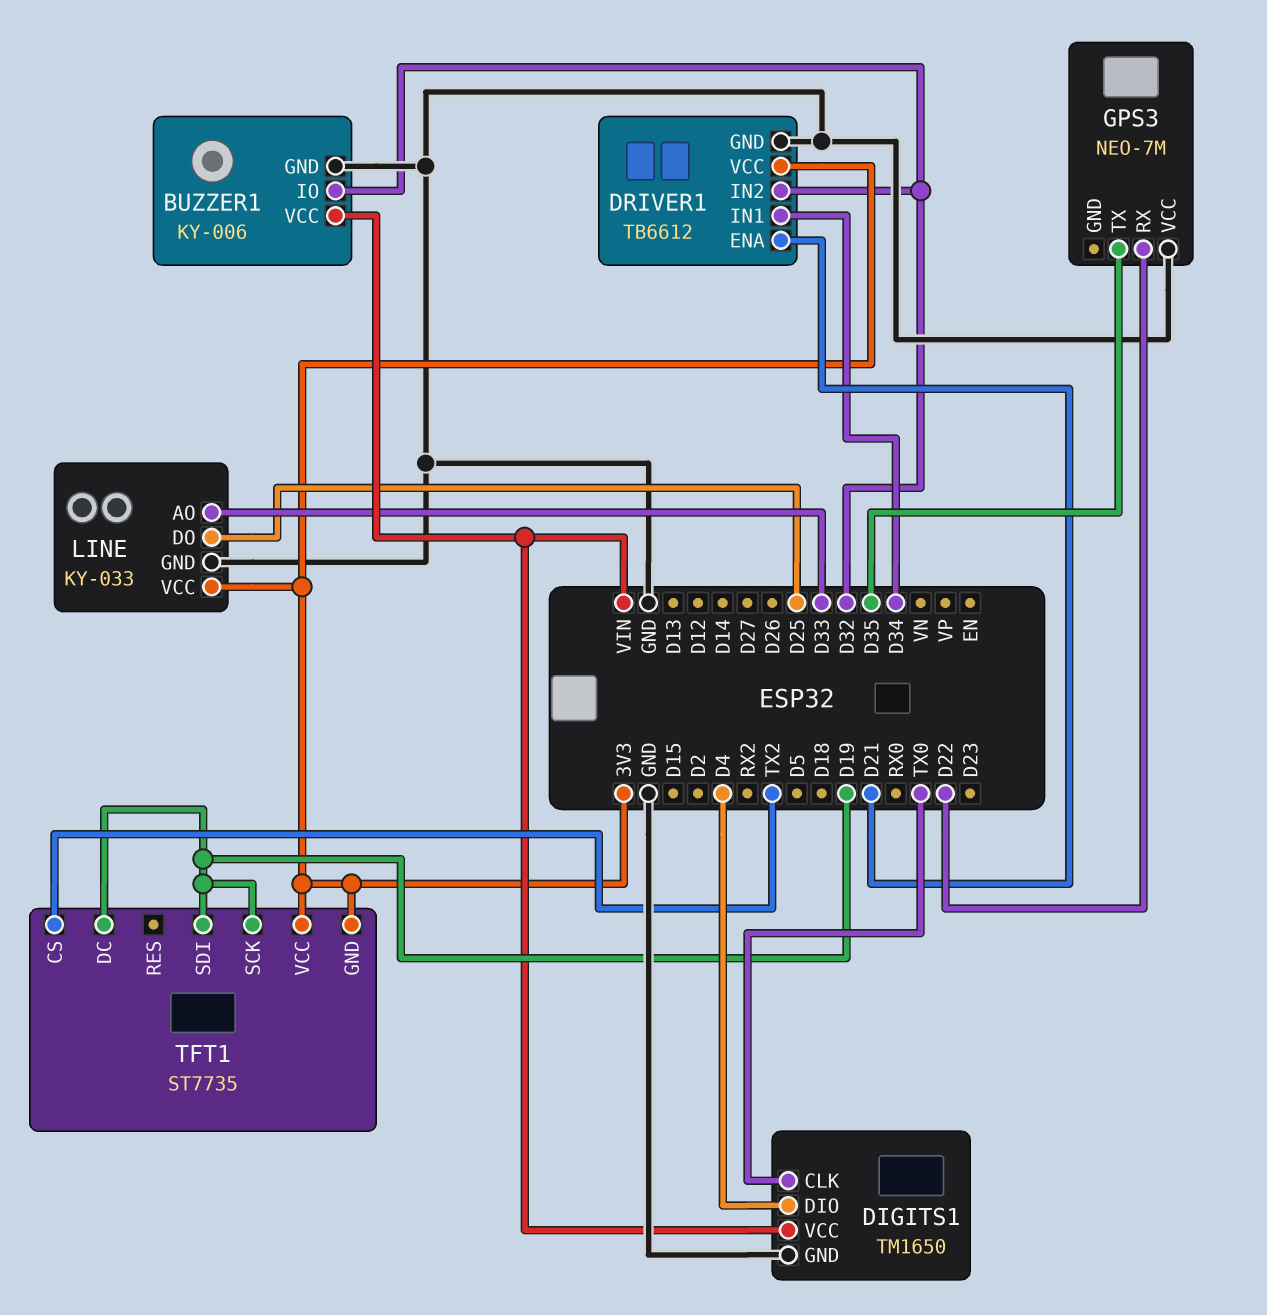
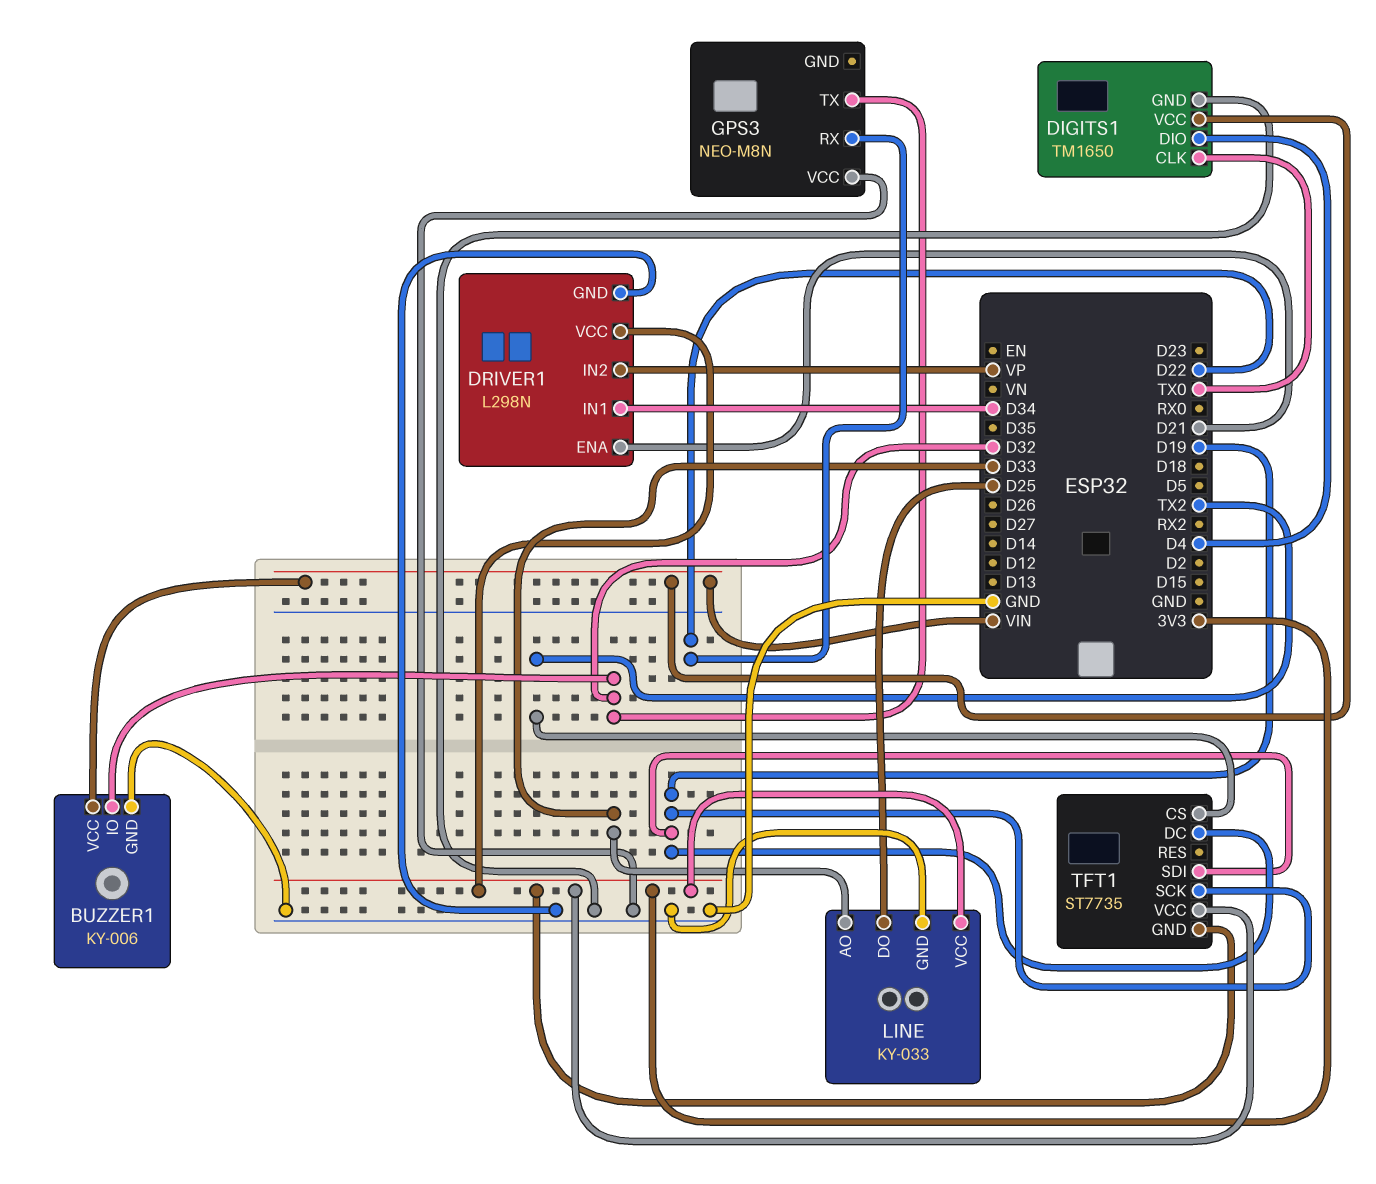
DRIVER1: TB6612 -> L298N
DRIVER1 pin IN2: D32 -> VP
GPS3: NEO-7M -> NEO-M8N
GPS3 pin TX: D35 -> D32

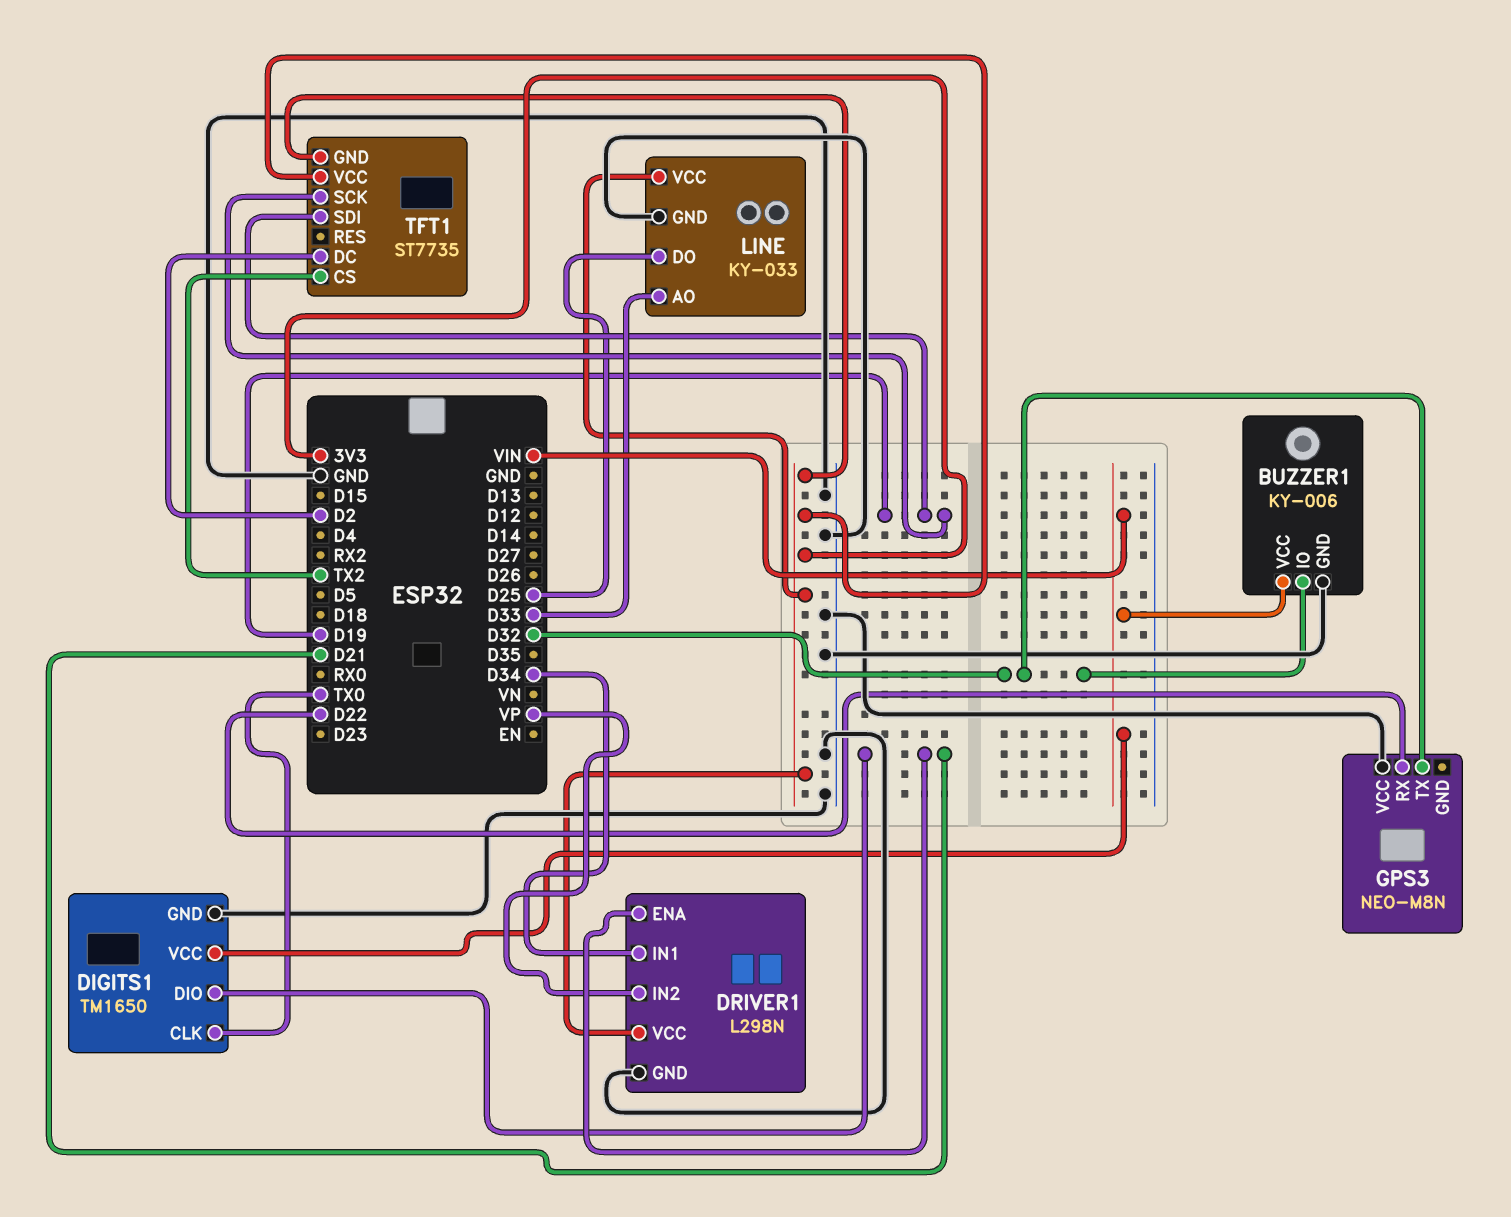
DIGITS1 pin DIO: D4 -> D21
TFT1 pin DC: D19 -> D2

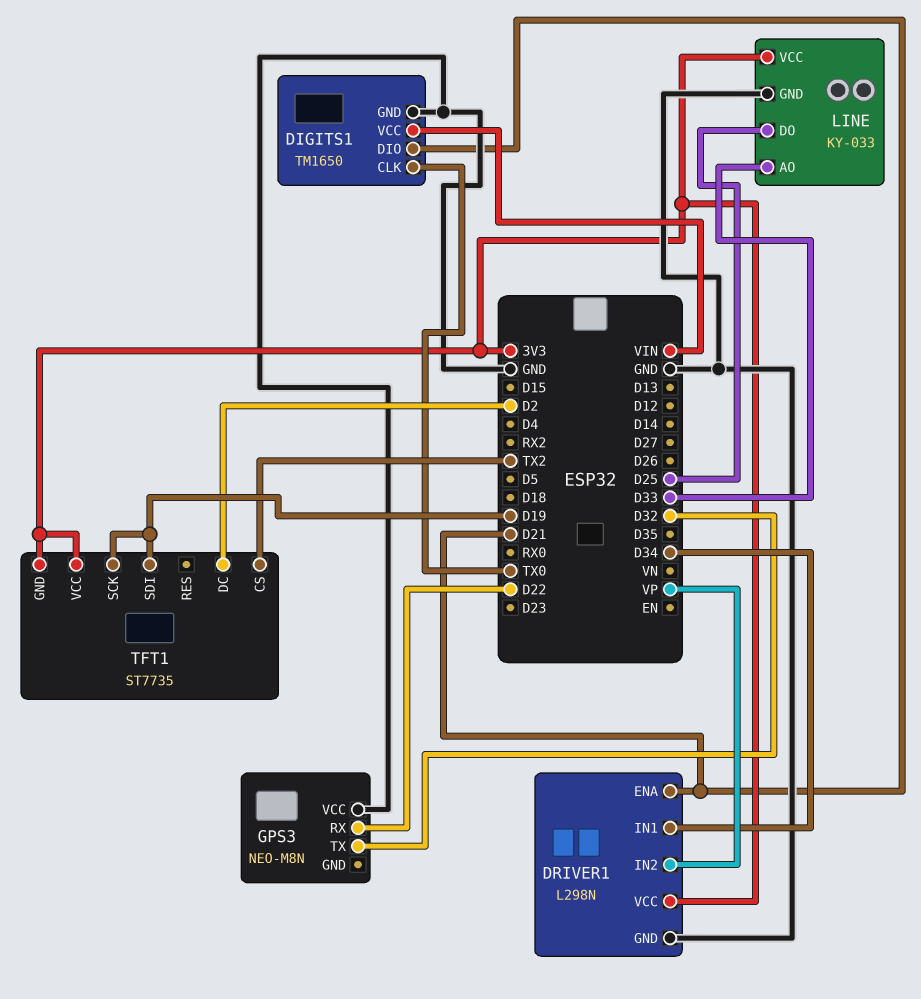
BUZZER1: KY-006 -> none
BUZZER1 pin GND: GND -> none
BUZZER1 pin IO: D32 -> none
BUZZER1 pin VCC: VIN -> none

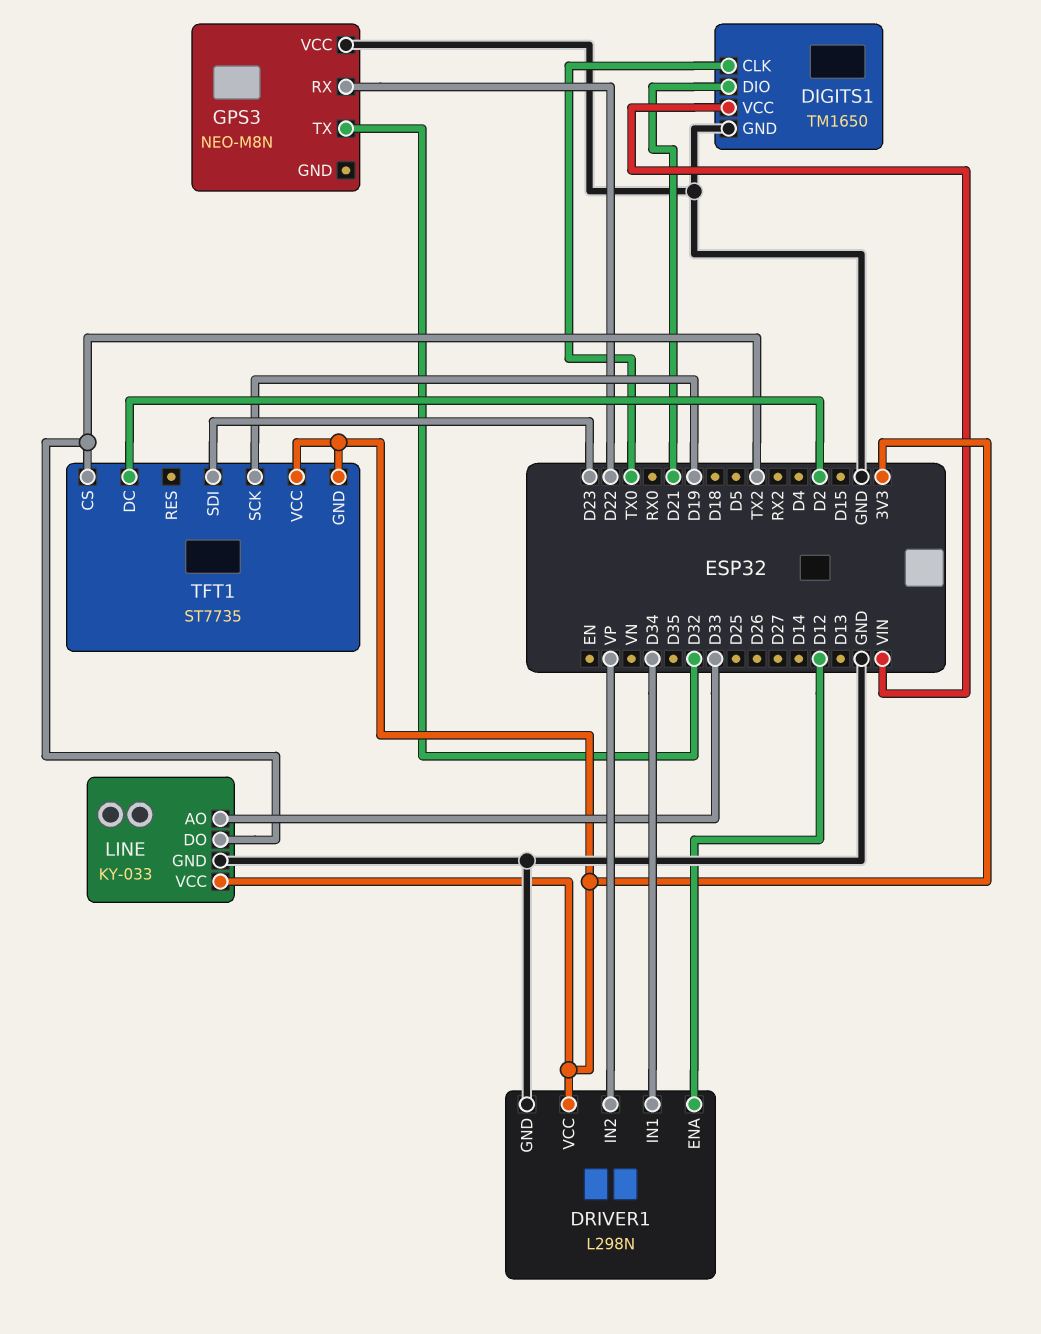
DRIVER1 pin ENA: D21 -> D12
LINE pin DO: D25 -> TX2
TFT1 pin SDI: D19 -> D23

